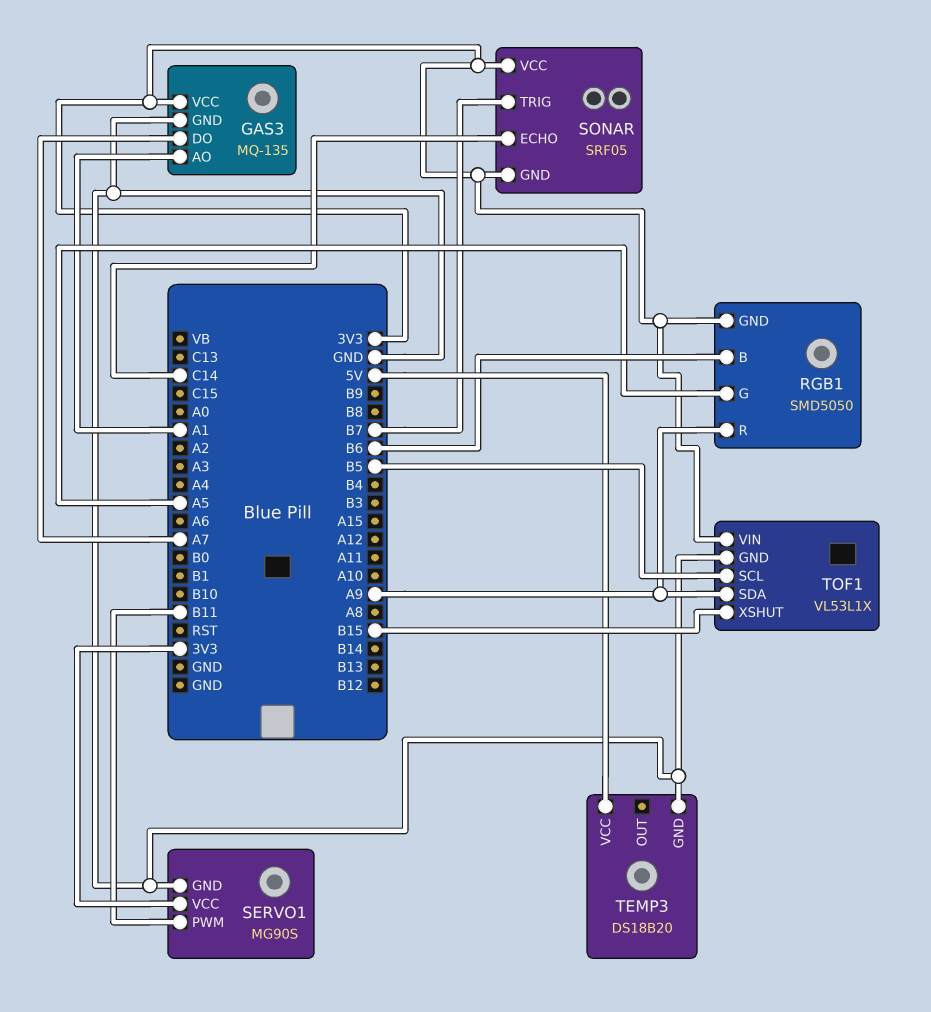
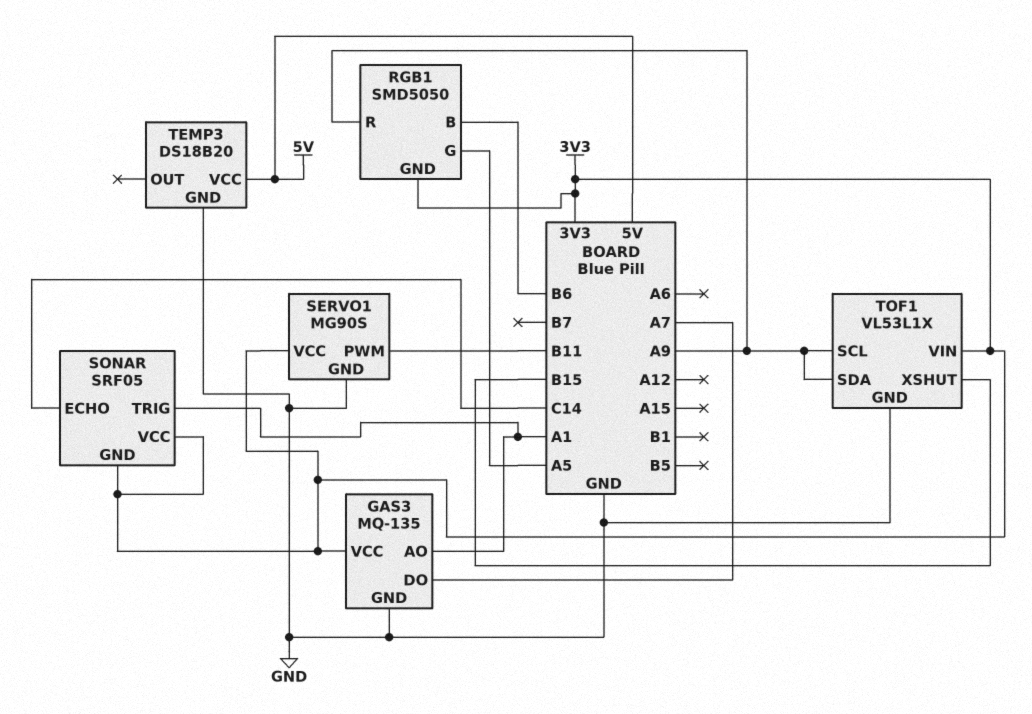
SONAR pin TRIG: B7 -> A1
TOF1 pin SCL: B5 -> A9

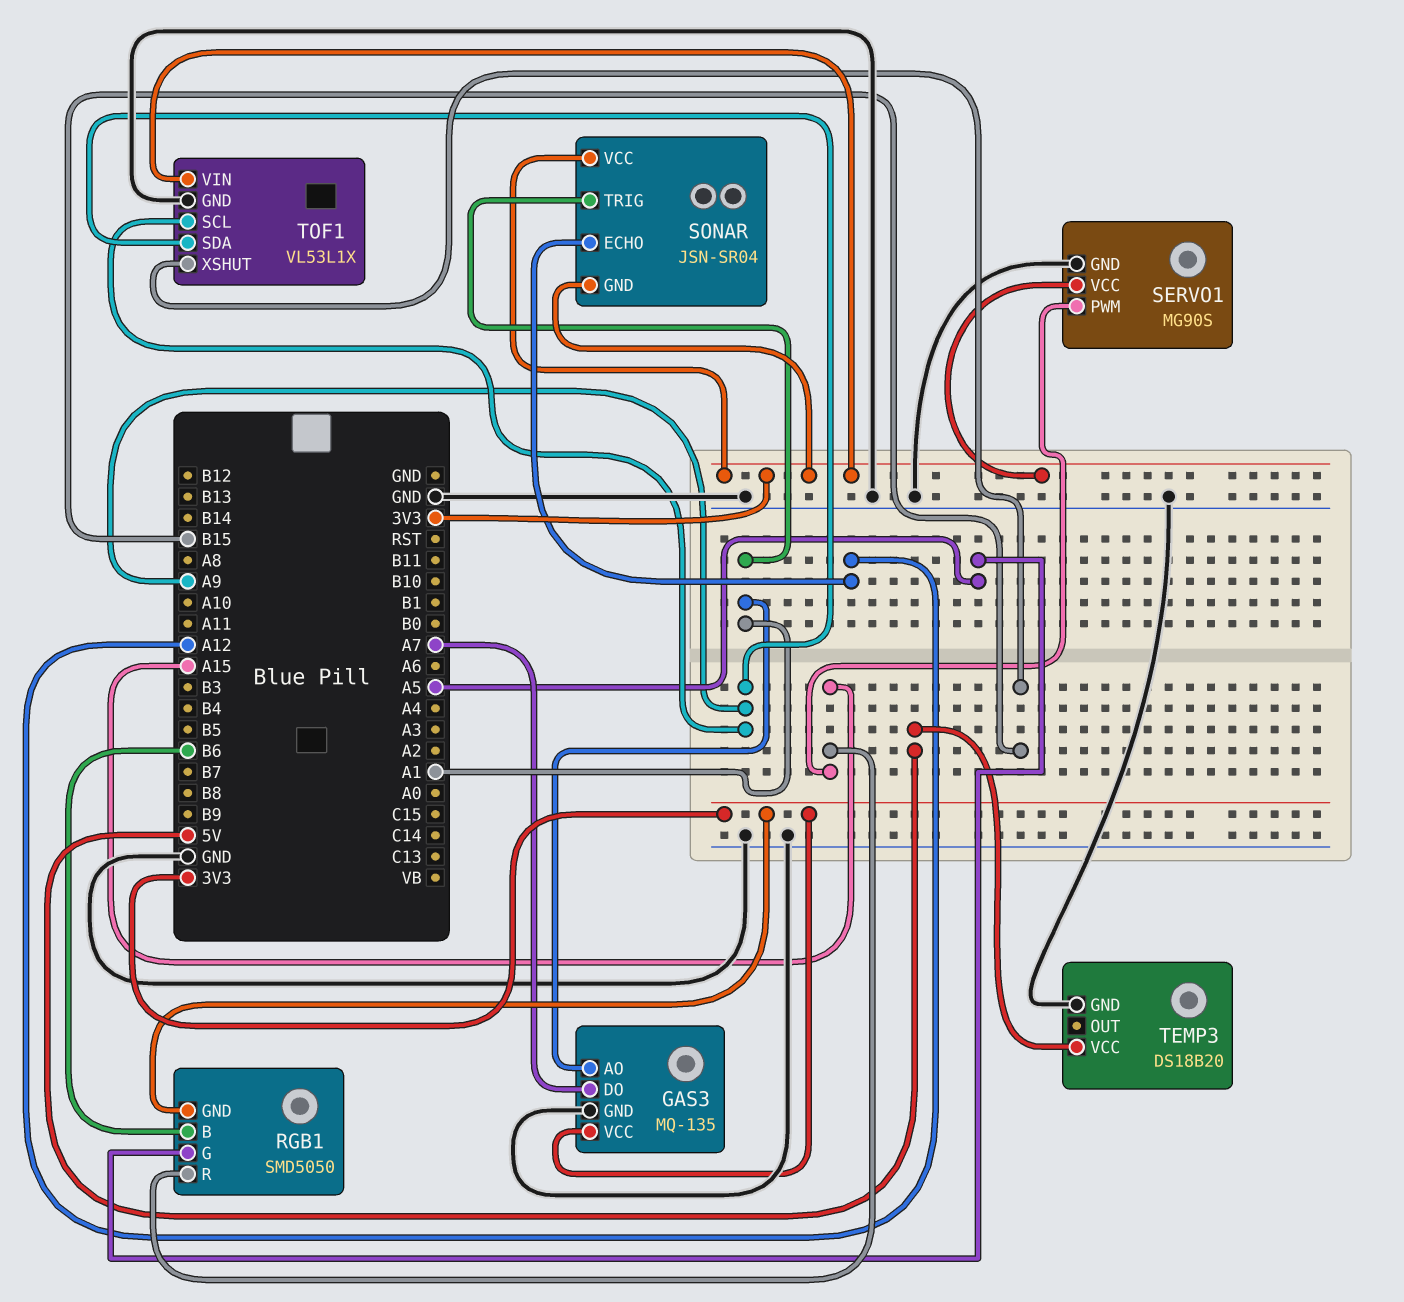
RGB1 pin R: A9 -> A15
SERVO1 pin PWM: B11 -> A15
SONAR: SRF05 -> JSN-SR04
SONAR pin ECHO: C14 -> A12

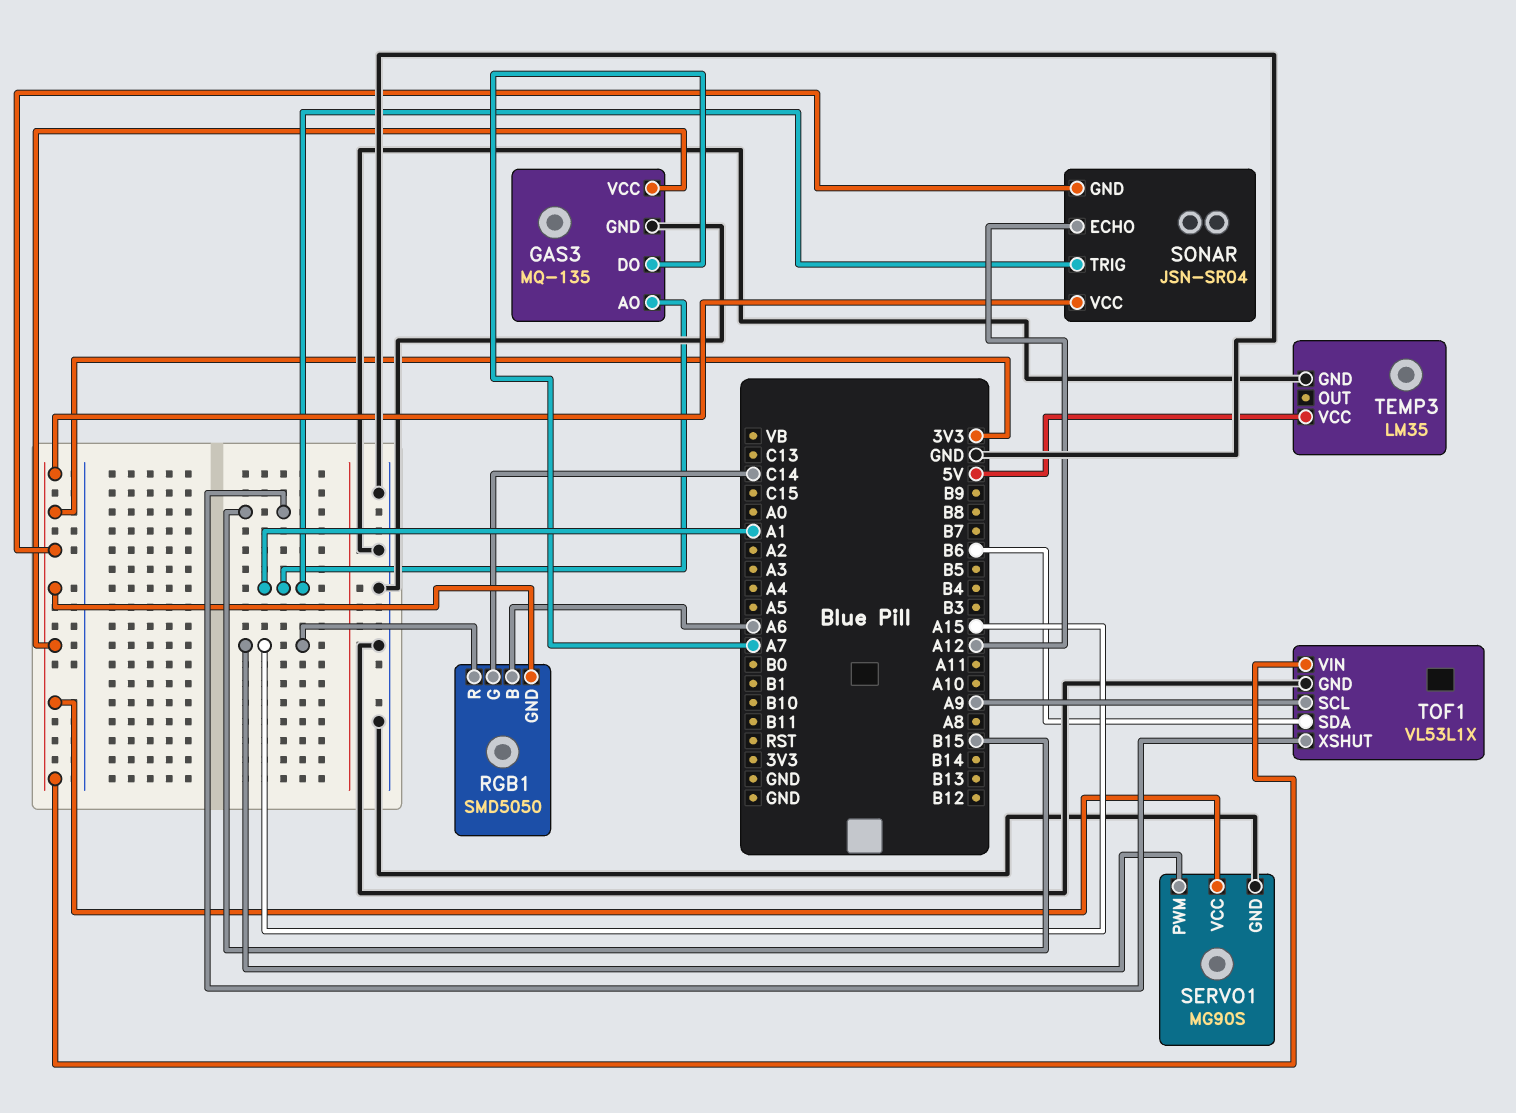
RGB1 pin B: B6 -> A6
RGB1 pin G: A5 -> C14
TEMP3: DS18B20 -> LM35
TOF1 pin SDA: A9 -> B6

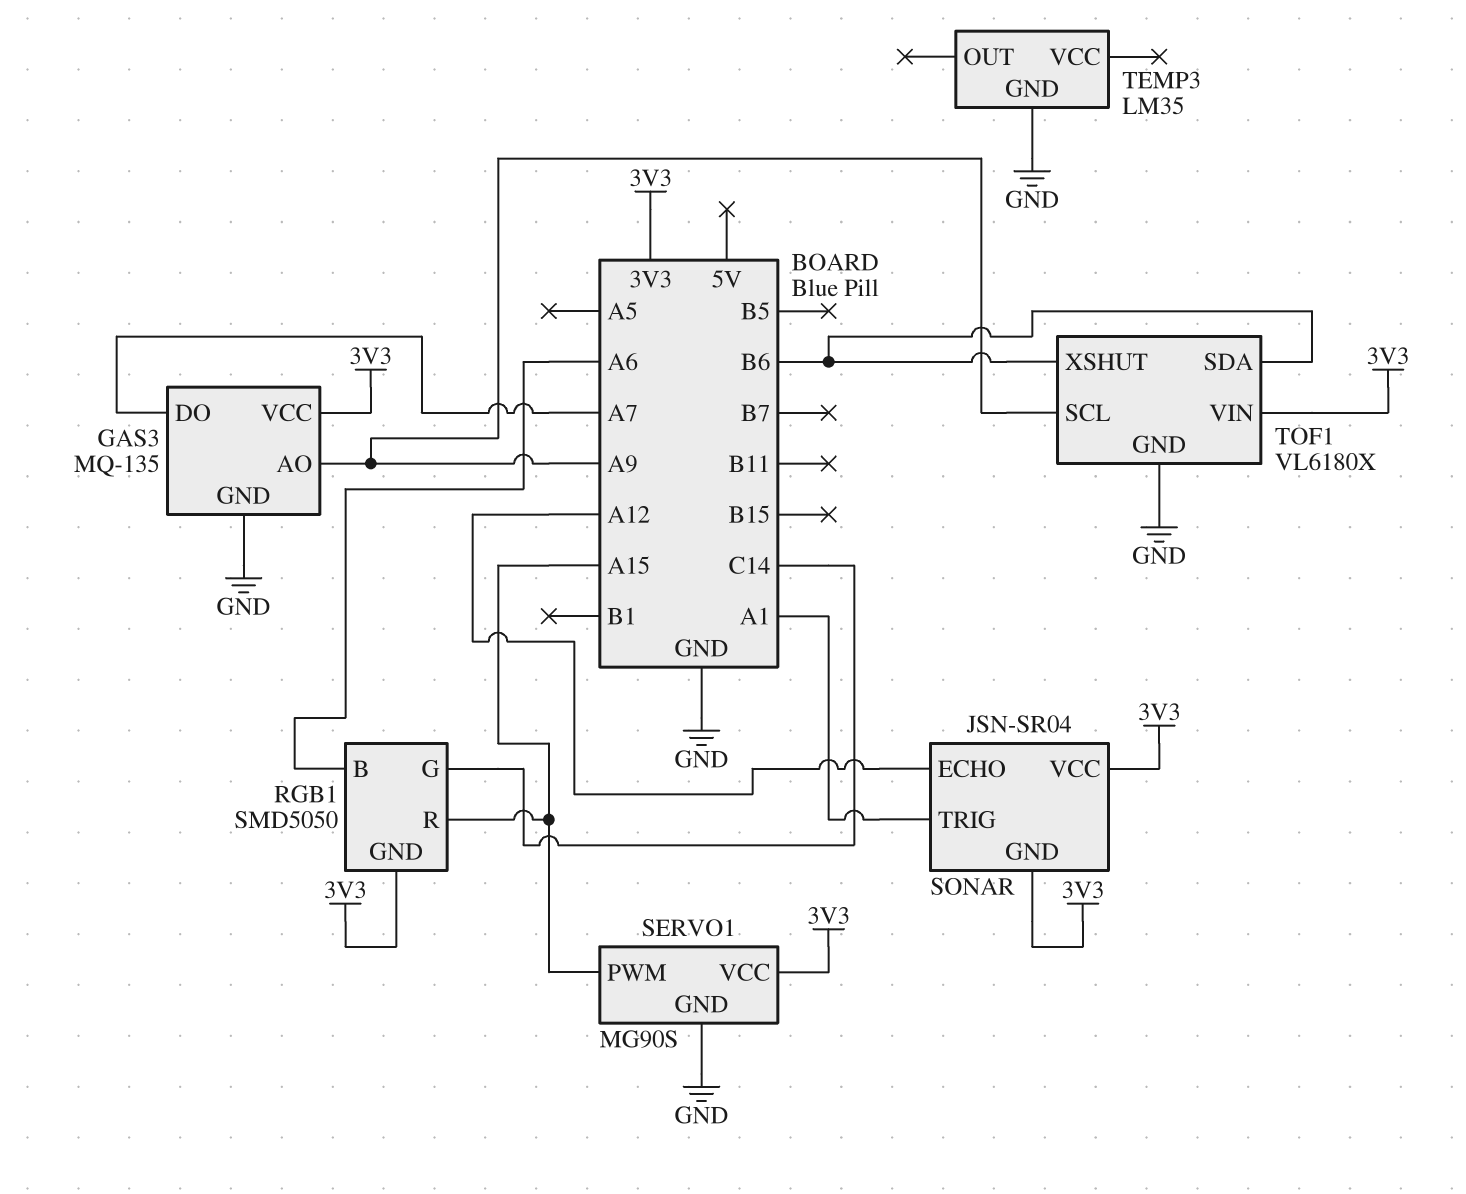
GAS3 pin AO: A1 -> A9
TEMP3 pin VCC: 5V -> none
TOF1: VL53L1X -> VL6180X
TOF1 pin XSHUT: B15 -> B6

